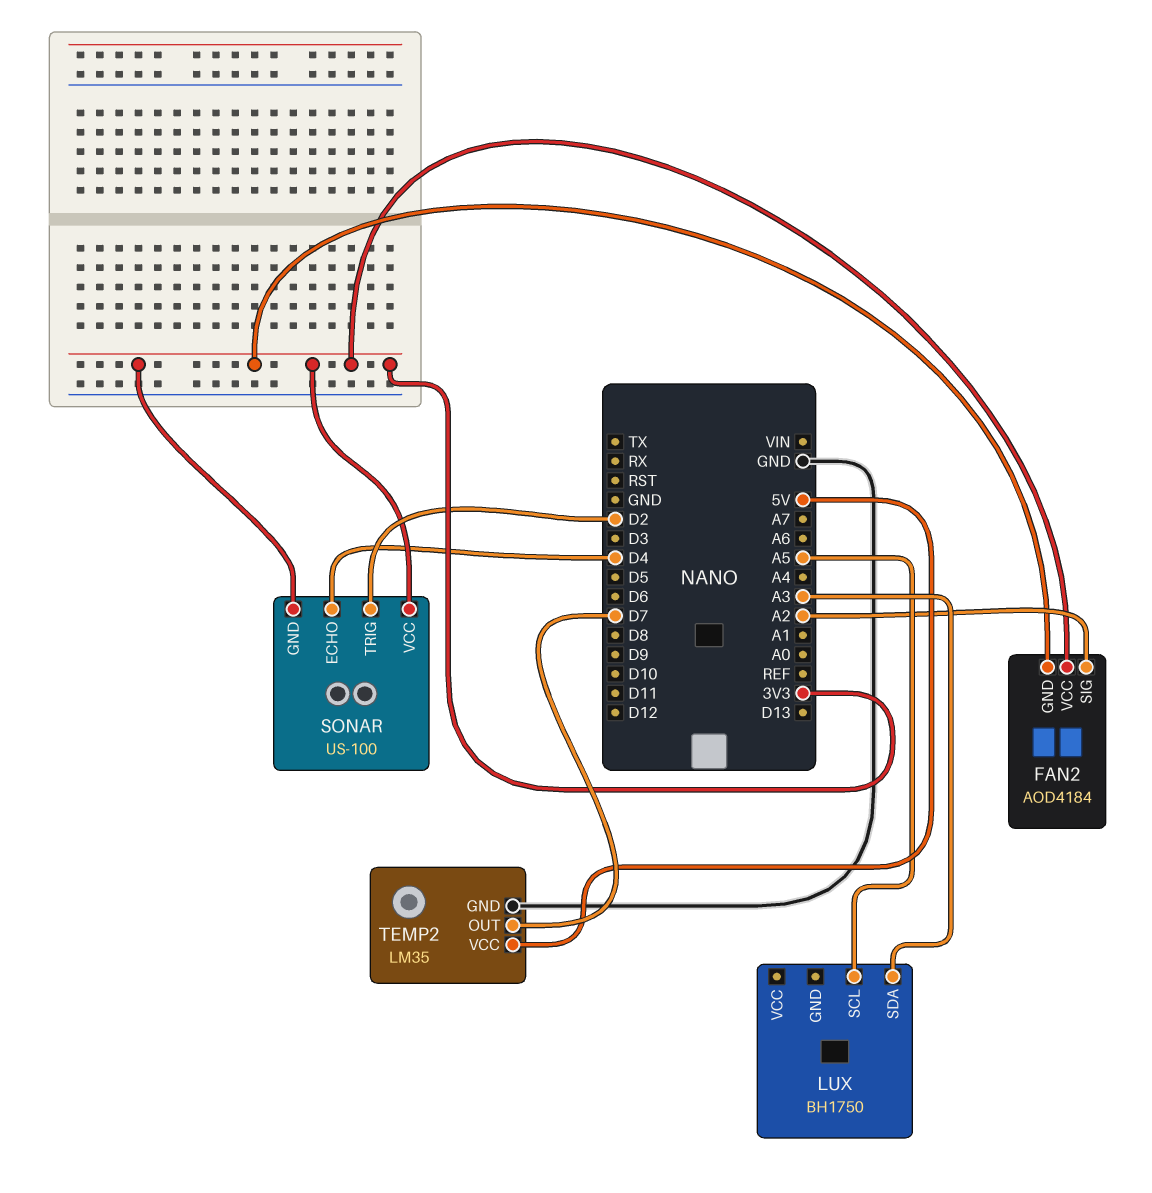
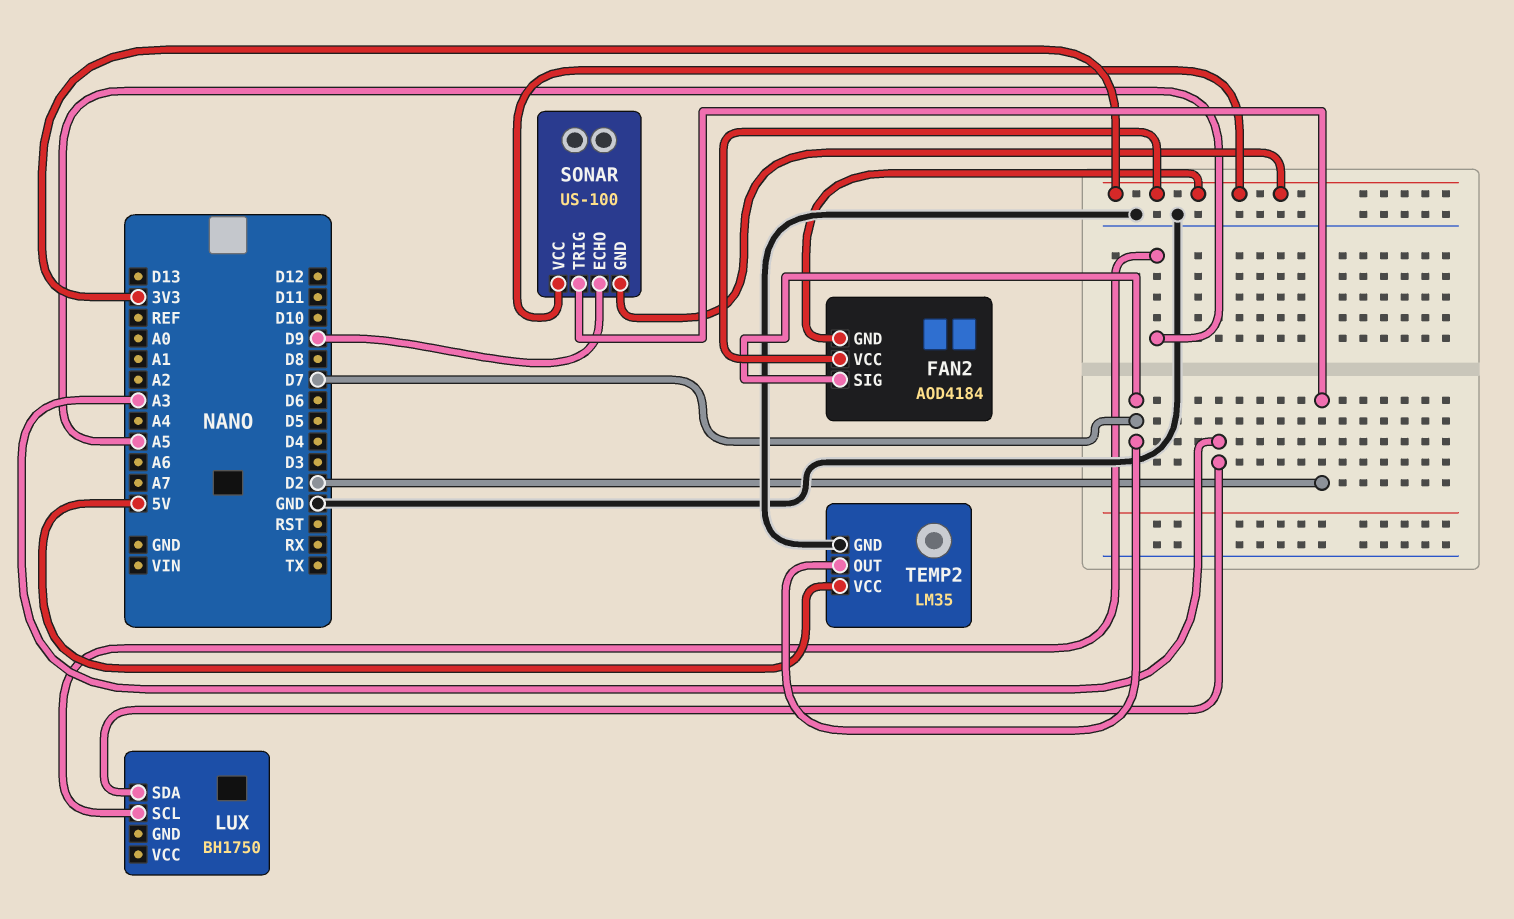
FAN2 pin SIG: A2 -> D7
SONAR pin ECHO: D4 -> D9

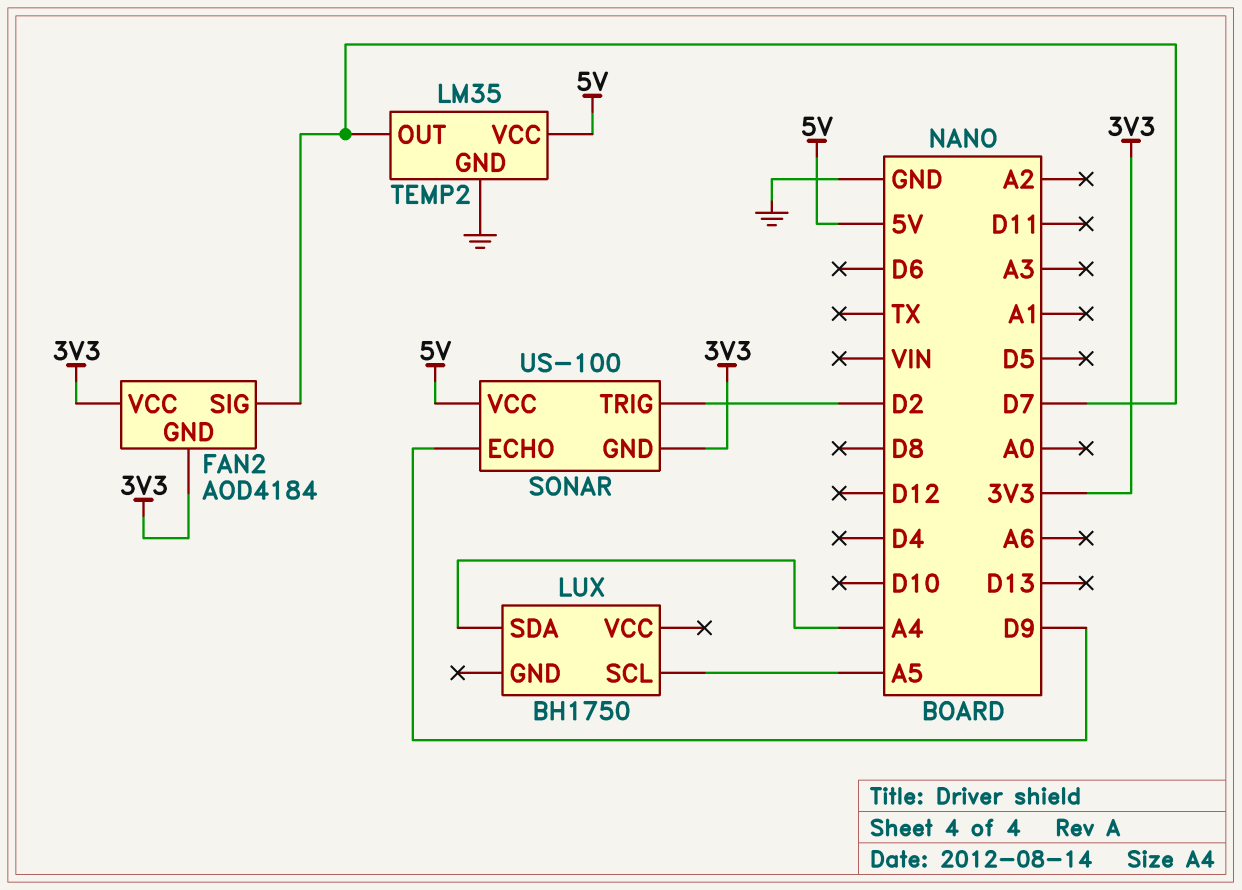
LUX pin SDA: A3 -> A4
SONAR pin VCC: 3V3 -> 5V

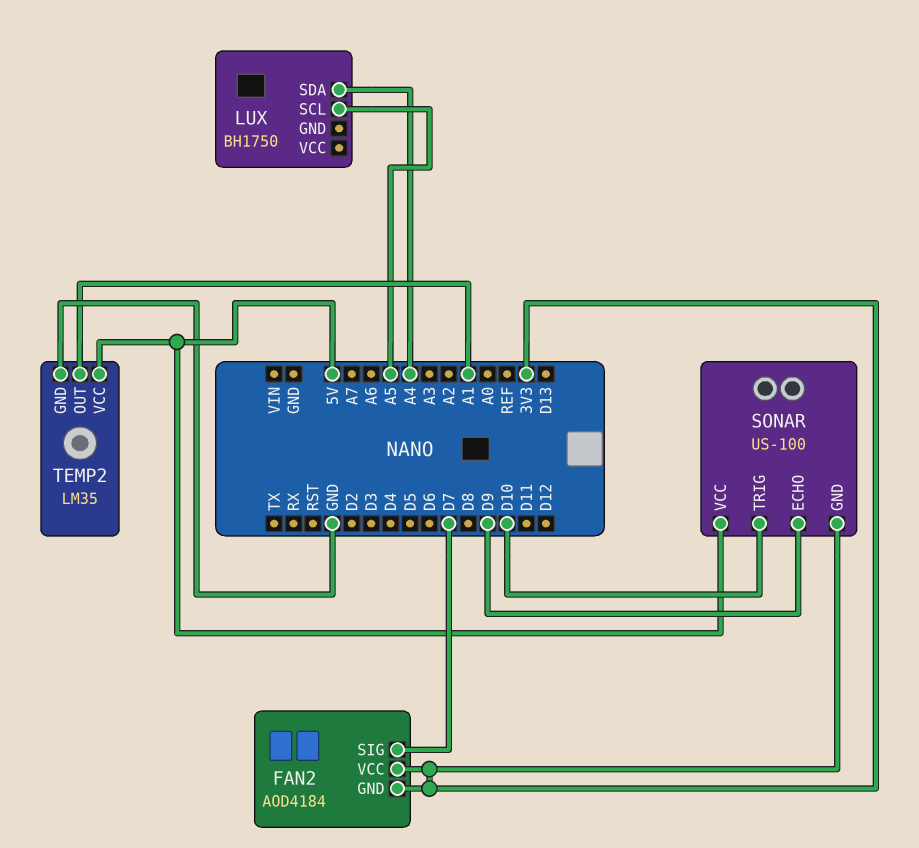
SONAR pin TRIG: D2 -> D10
TEMP2 pin OUT: D7 -> A1

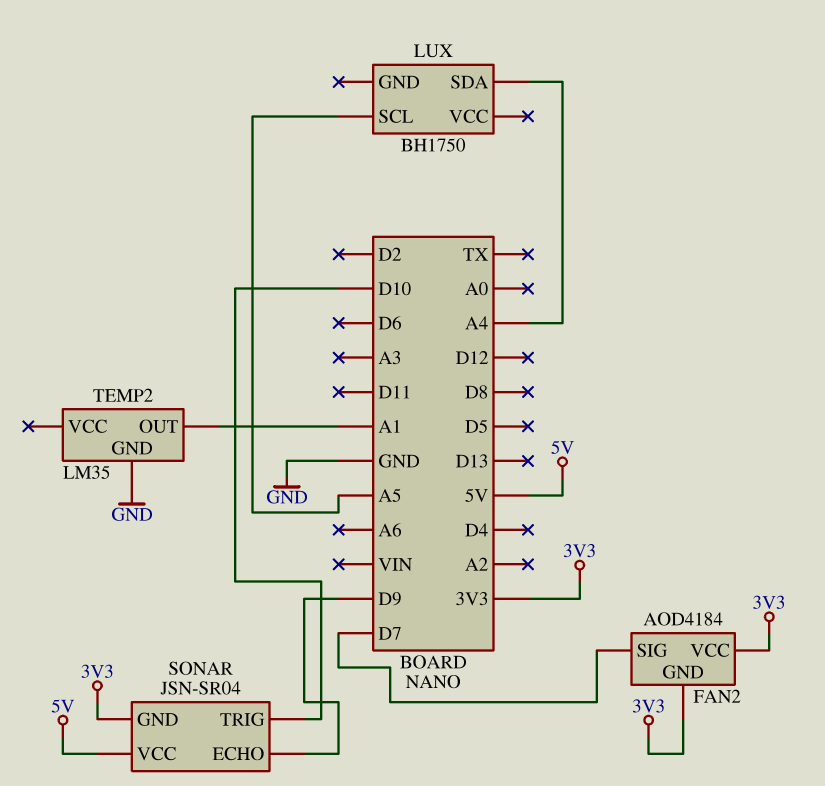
SONAR: US-100 -> JSN-SR04
TEMP2 pin VCC: 5V -> none

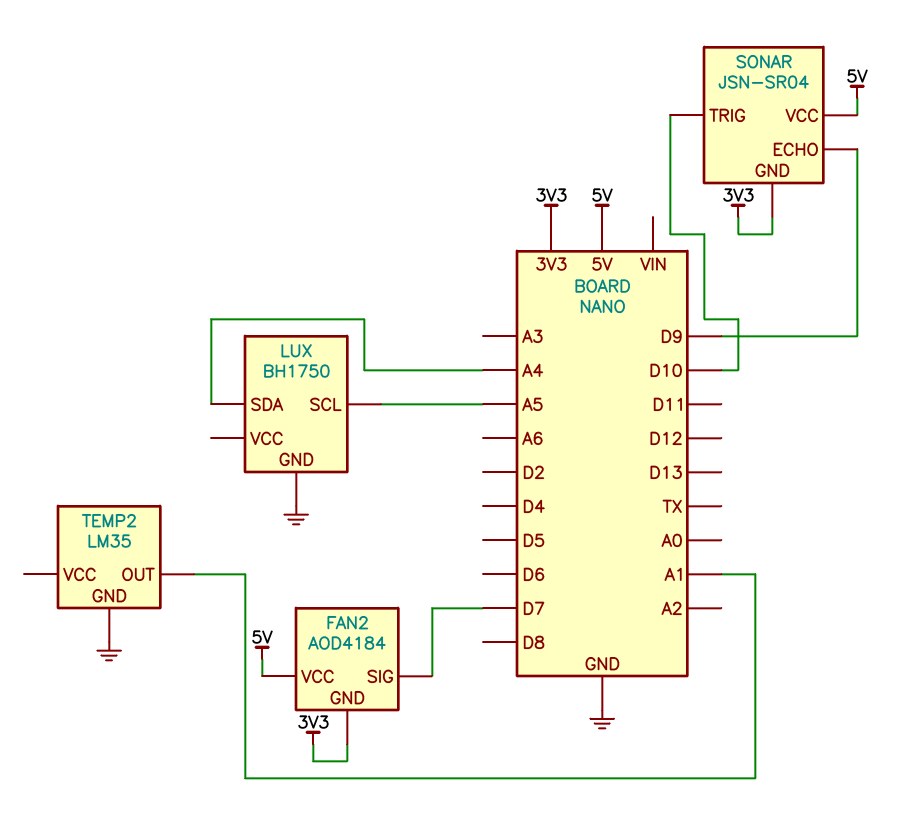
FAN2 pin VCC: 3V3 -> 5V
LUX pin GND: none -> GND

